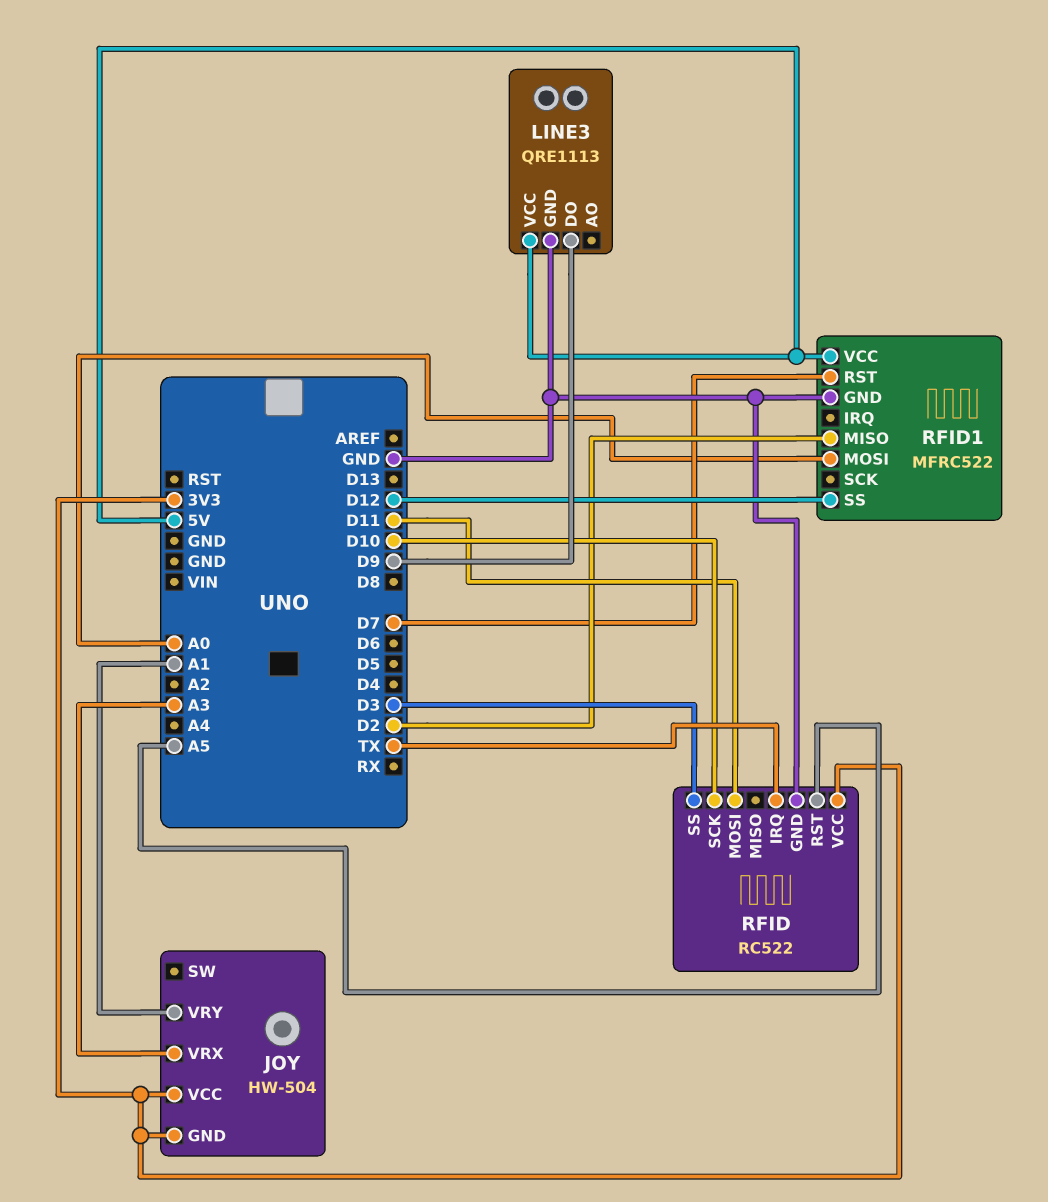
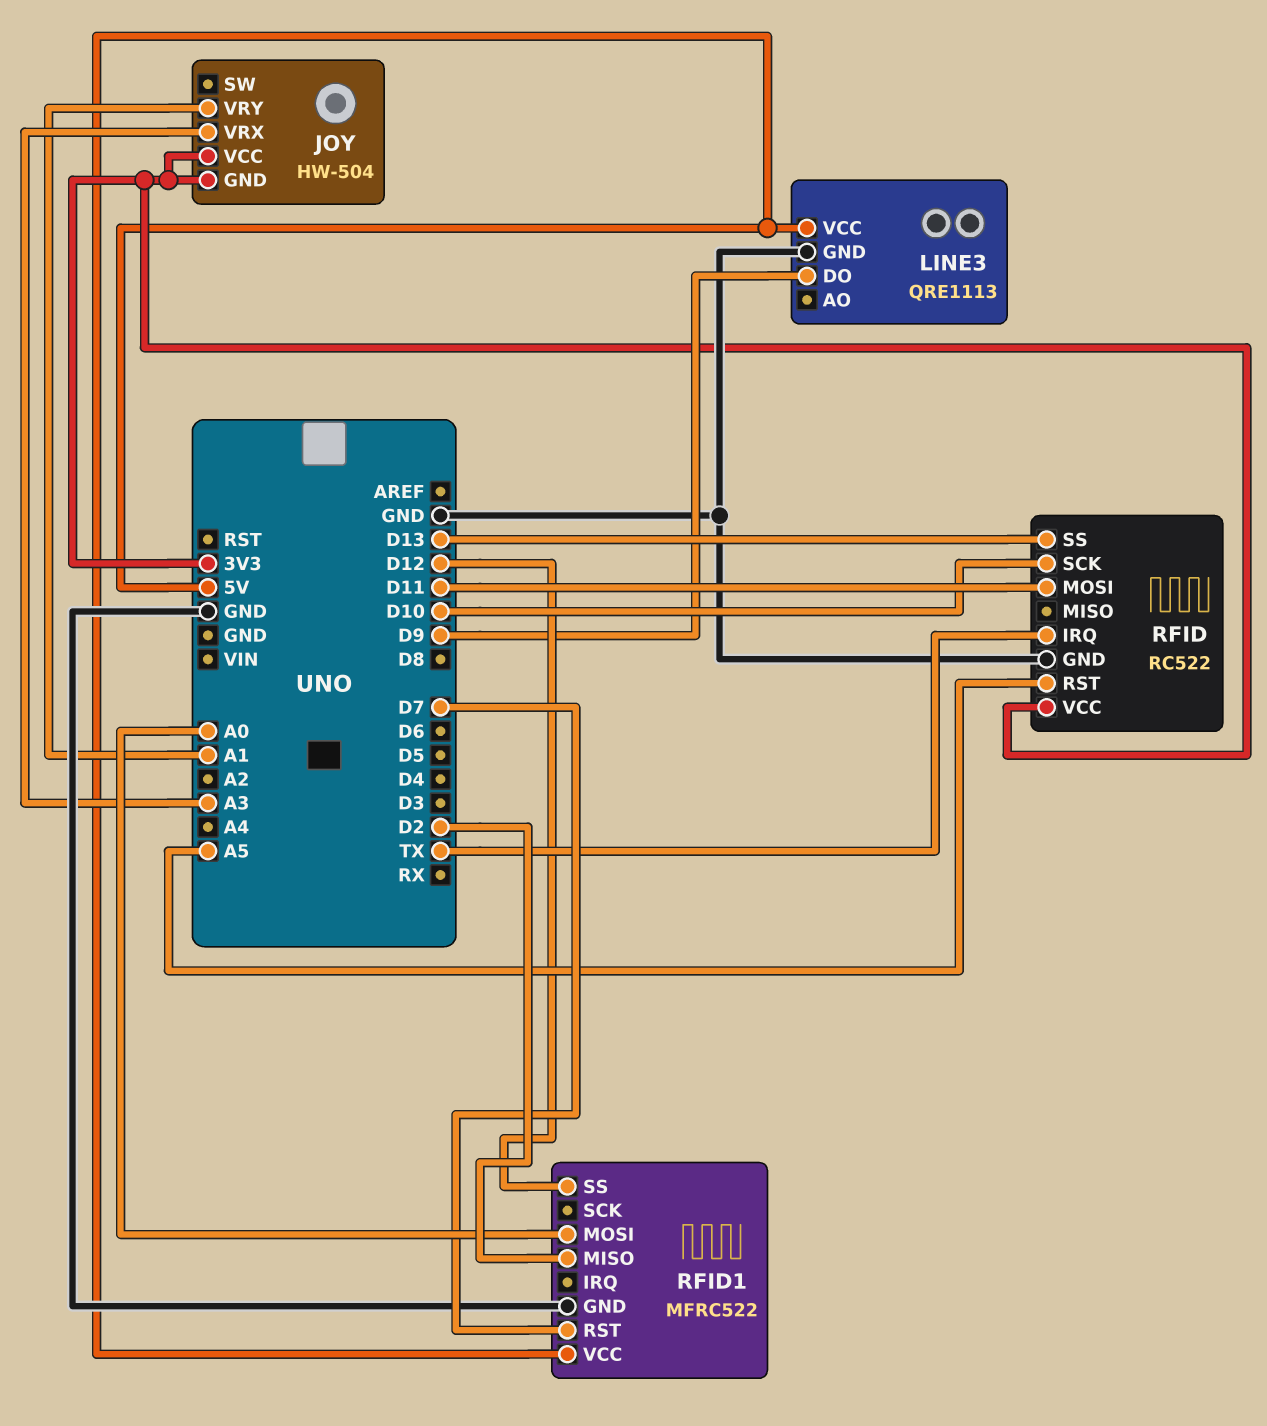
RFID pin SS: D3 -> D13

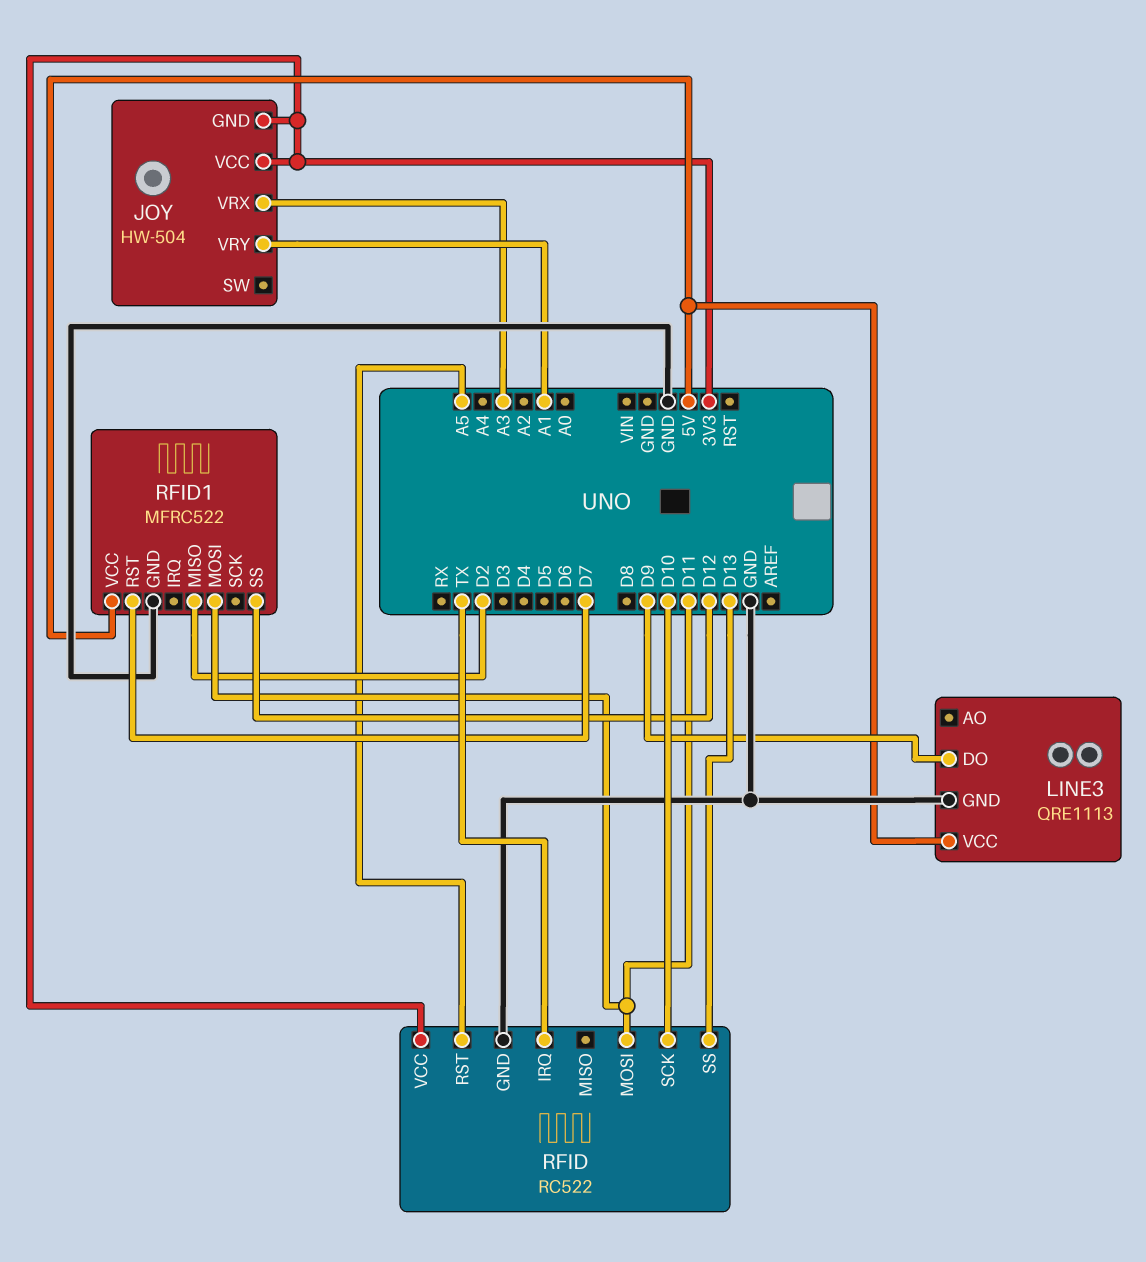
RFID1 pin MOSI: A0 -> D11

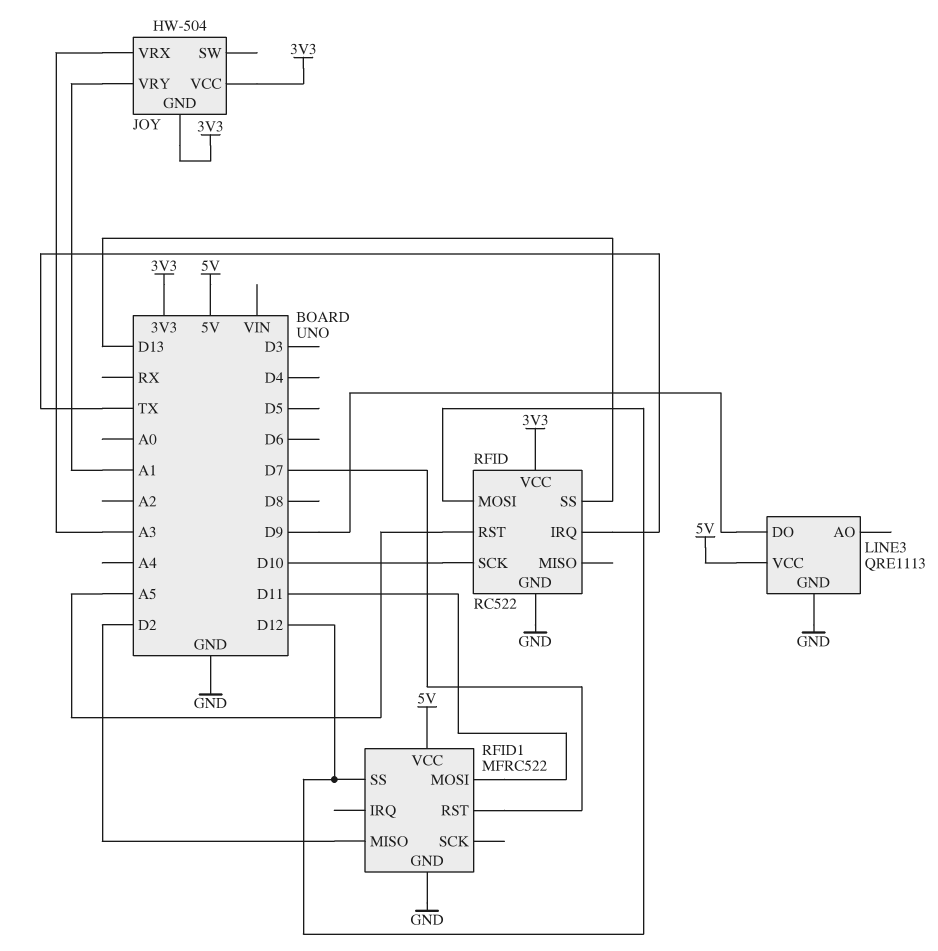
RFID pin MOSI: D11 -> D12

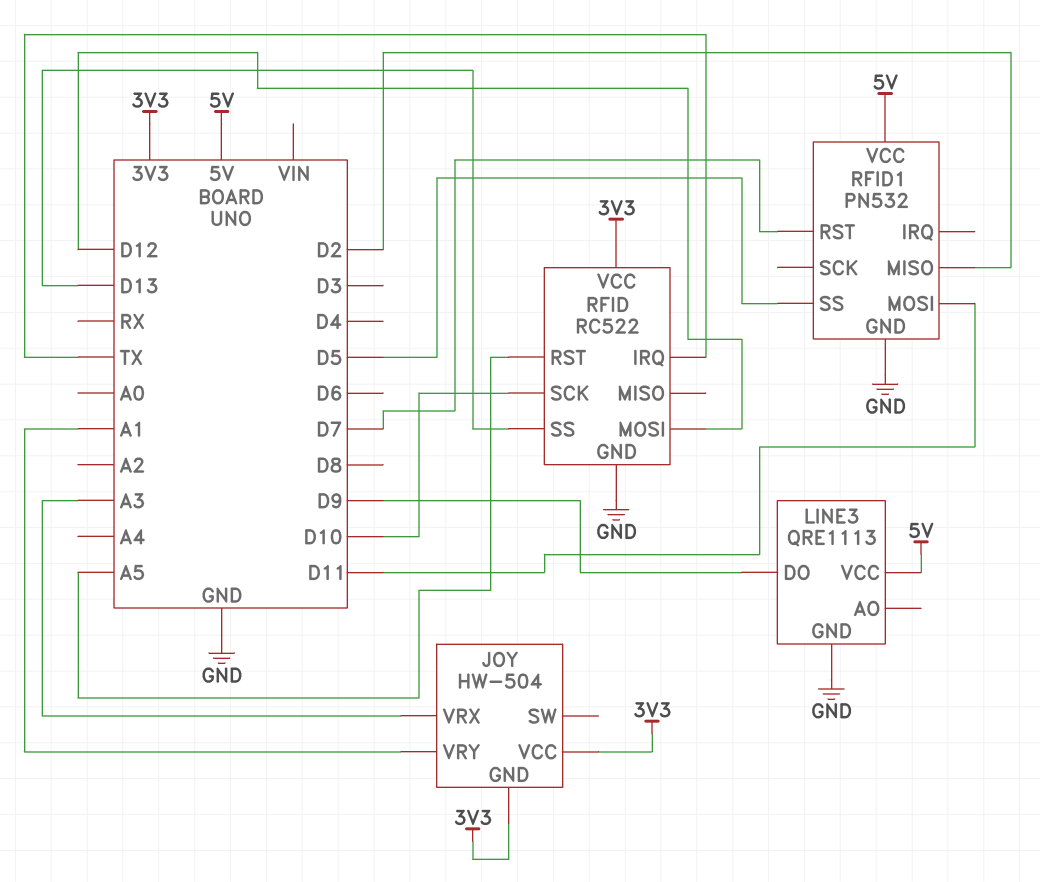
RFID1: MFRC522 -> PN532
RFID1 pin SS: D12 -> D5

